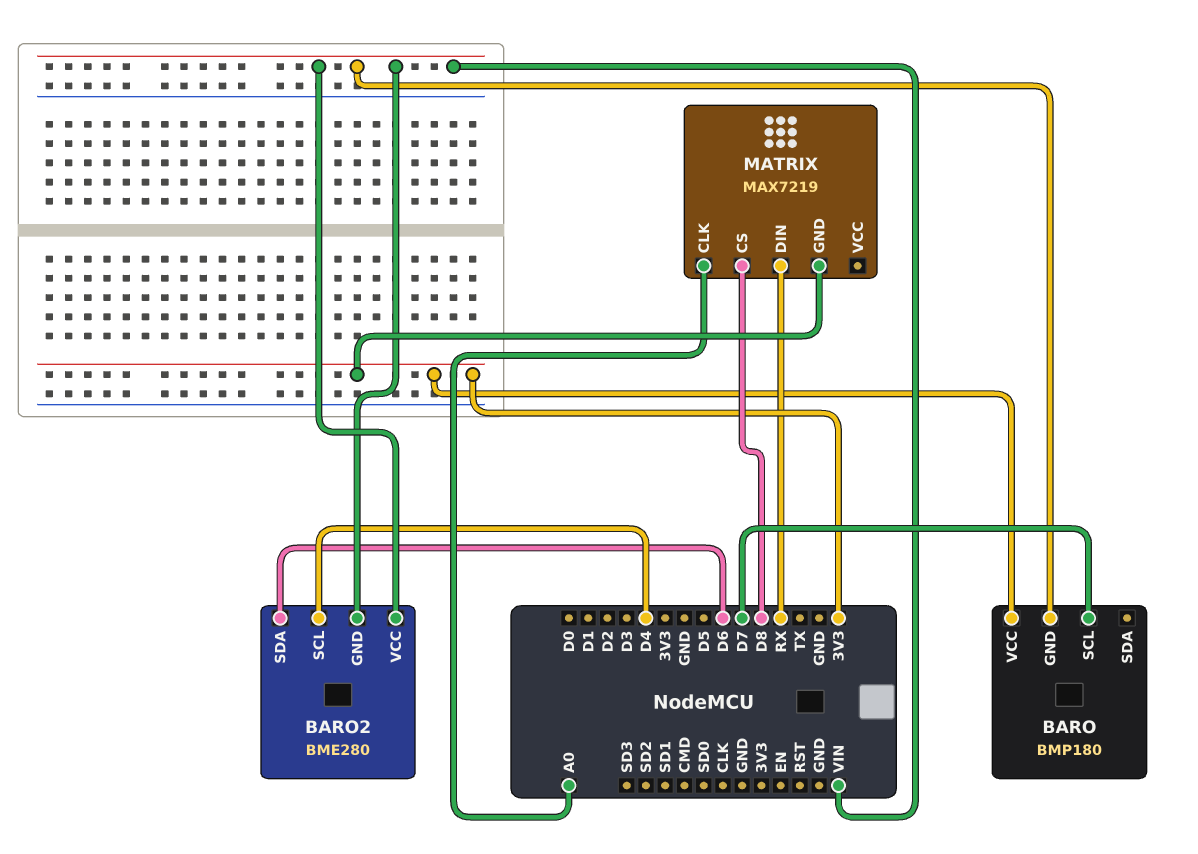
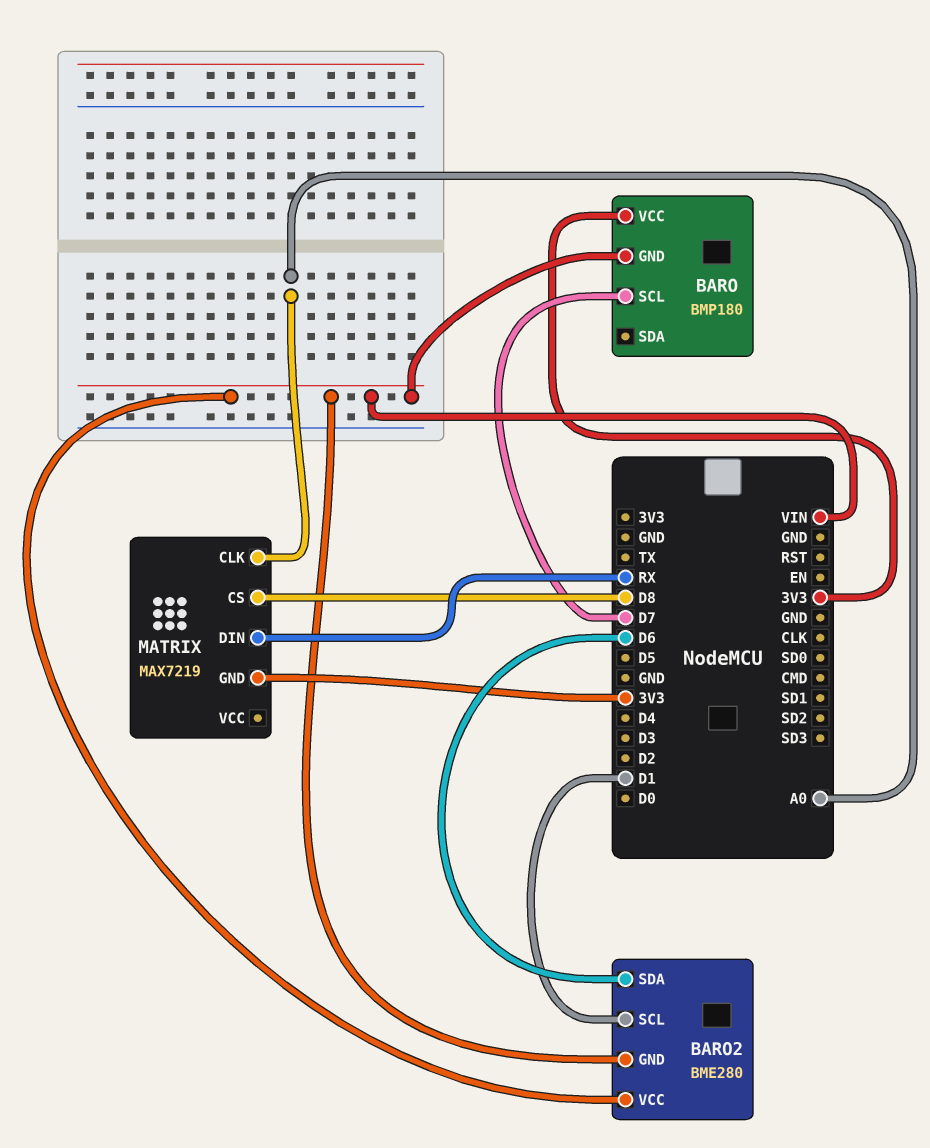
BARO2 pin SCL: D4 -> D1

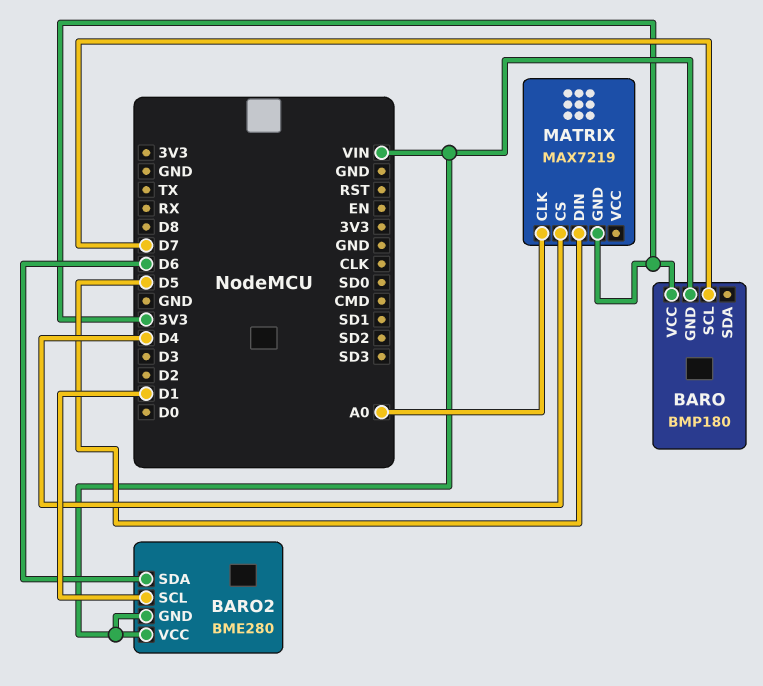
MATRIX pin CS: D8 -> D4
MATRIX pin DIN: RX -> D5

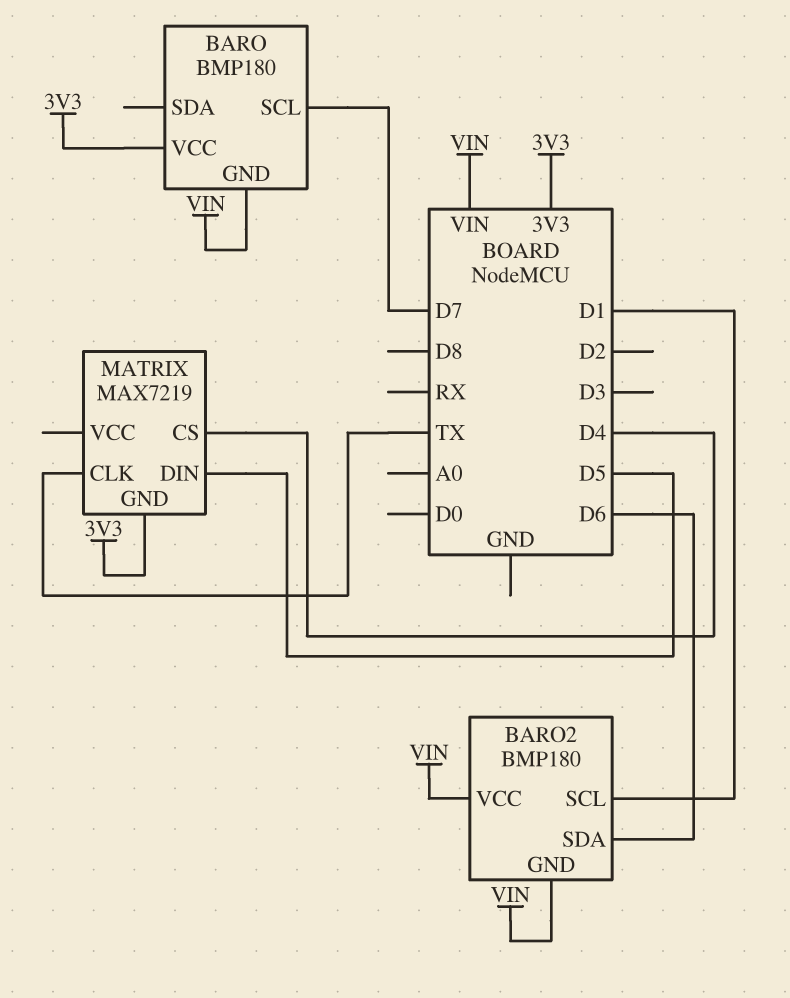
BARO2: BME280 -> BMP180
MATRIX pin CLK: A0 -> TX

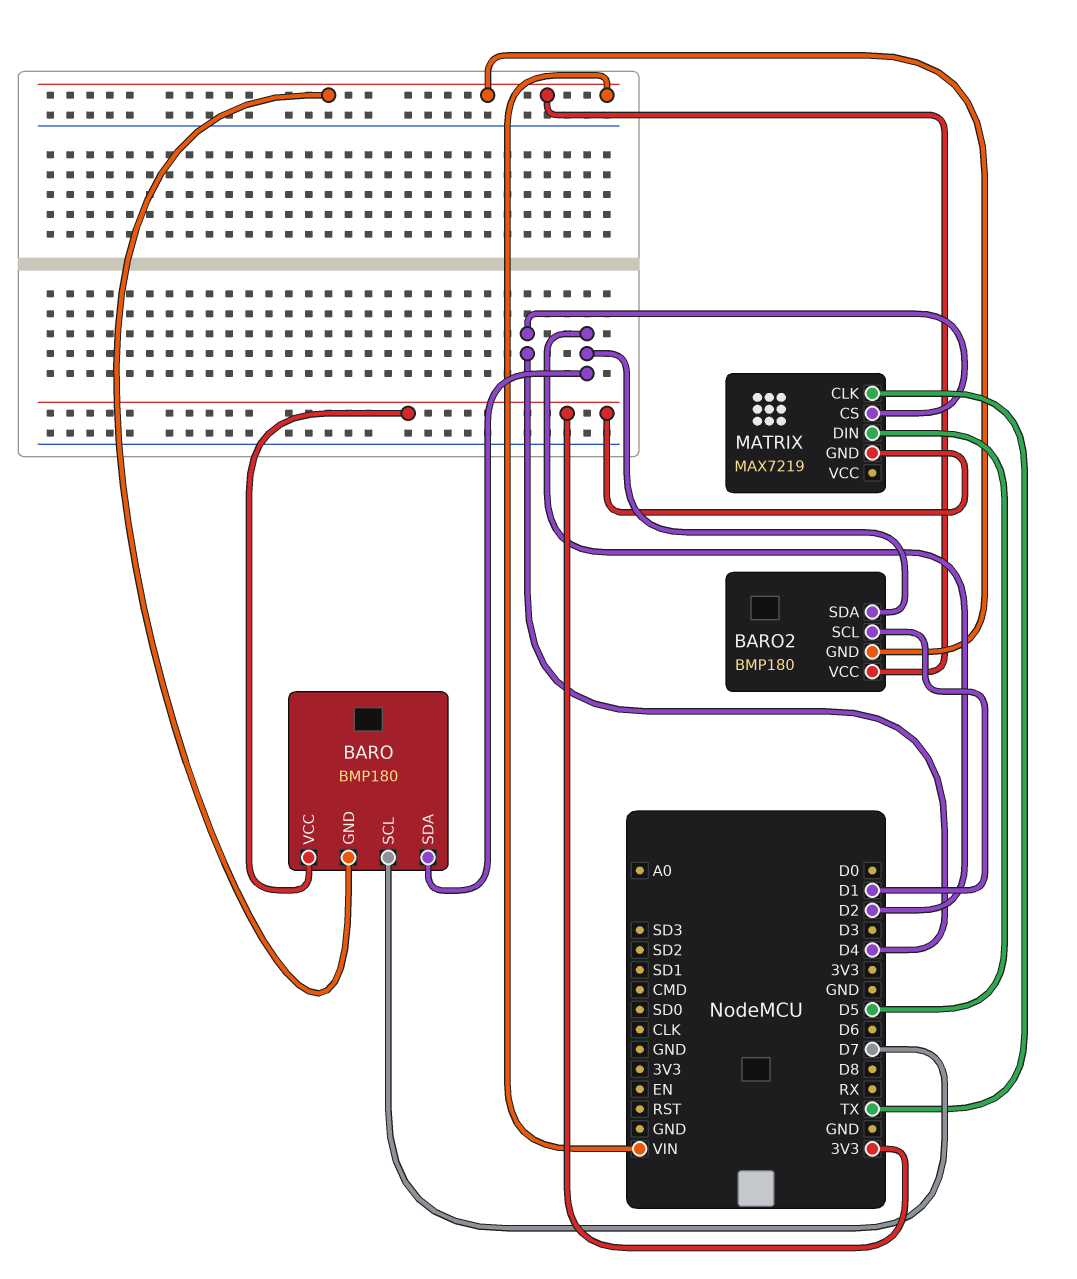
BARO pin SDA: none -> D2
BARO2 pin SDA: D6 -> D2

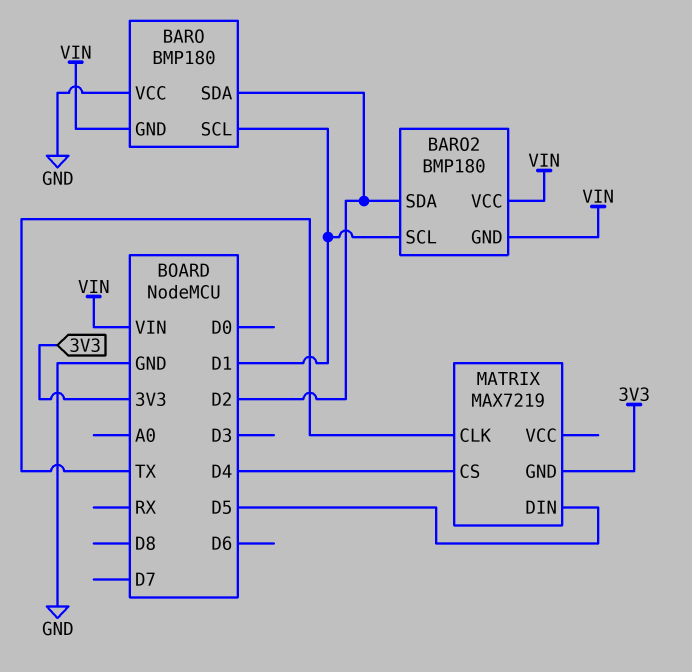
BARO pin SCL: D7 -> D1
BARO pin VCC: 3V3 -> GND

